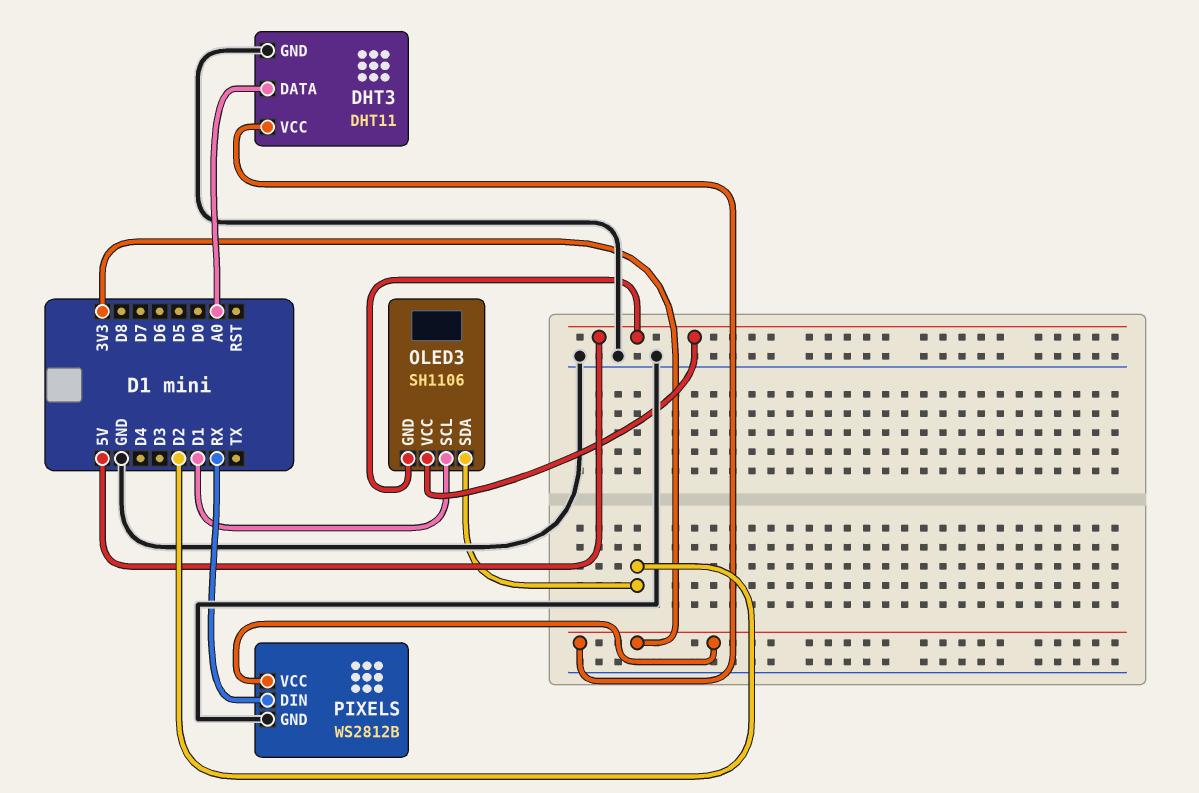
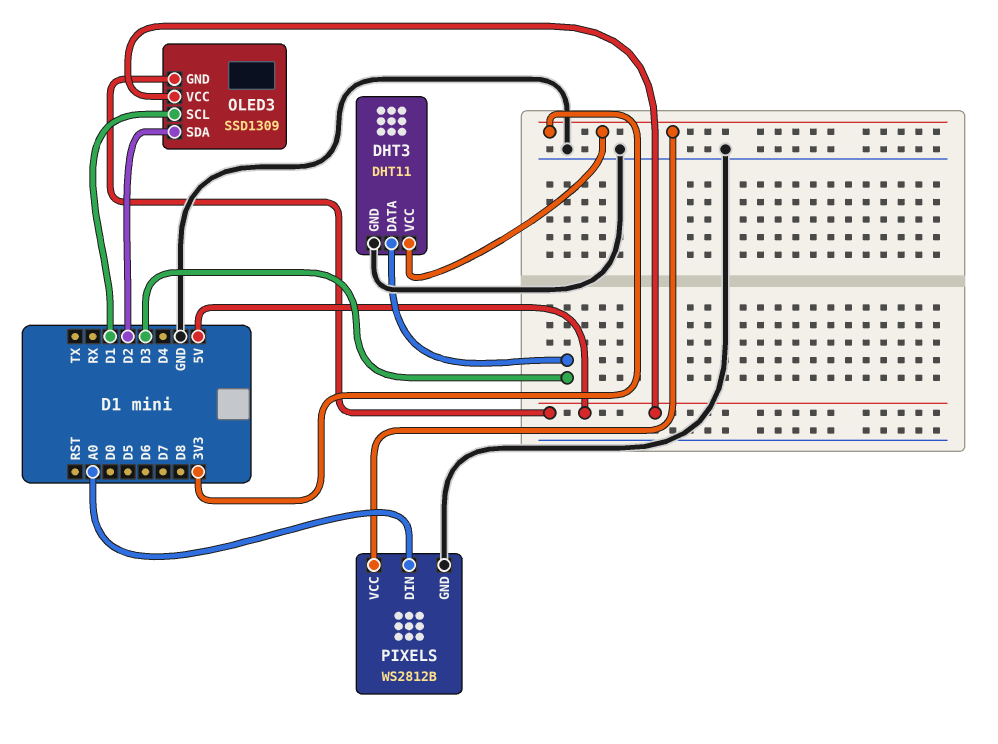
DHT3 pin DATA: A0 -> D3
OLED3: SH1106 -> SSD1309
PIXELS pin DIN: RX -> A0

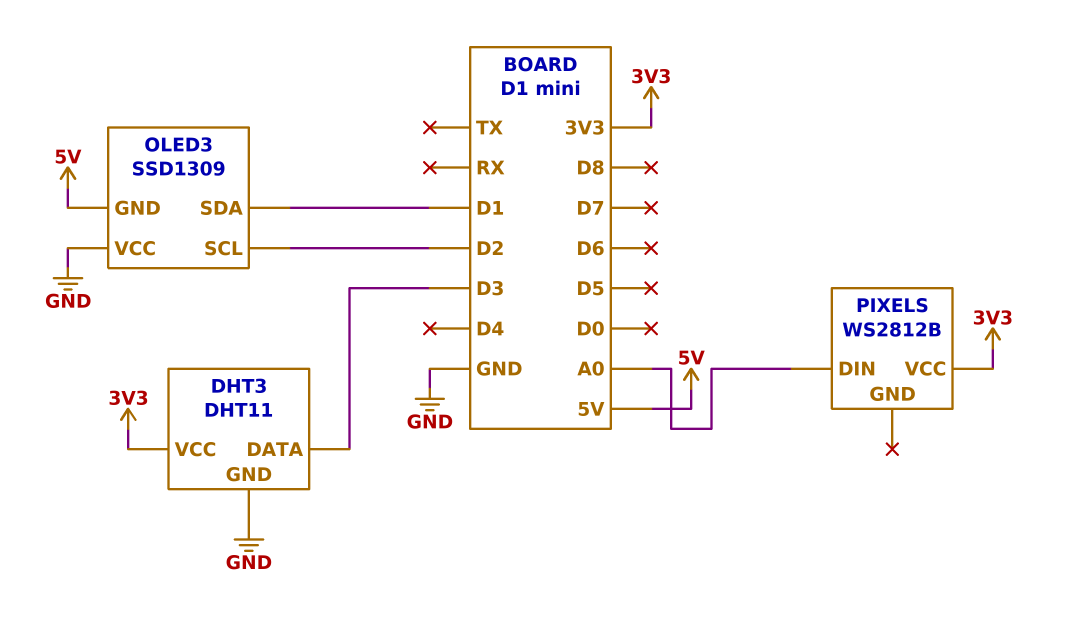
OLED3 pin SCL: D1 -> D2
OLED3 pin SDA: D2 -> D1
OLED3 pin VCC: 5V -> GND
PIXELS pin GND: GND -> none

